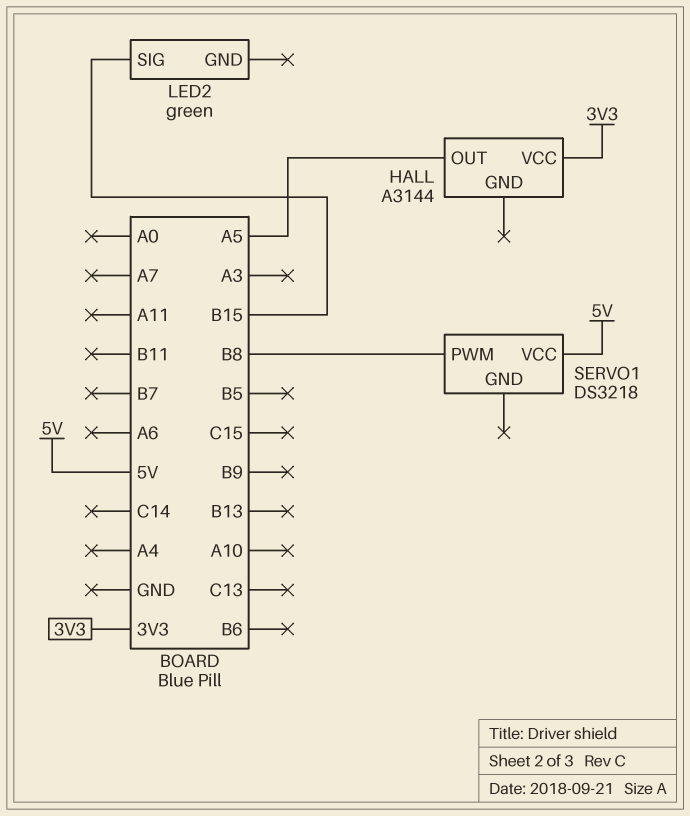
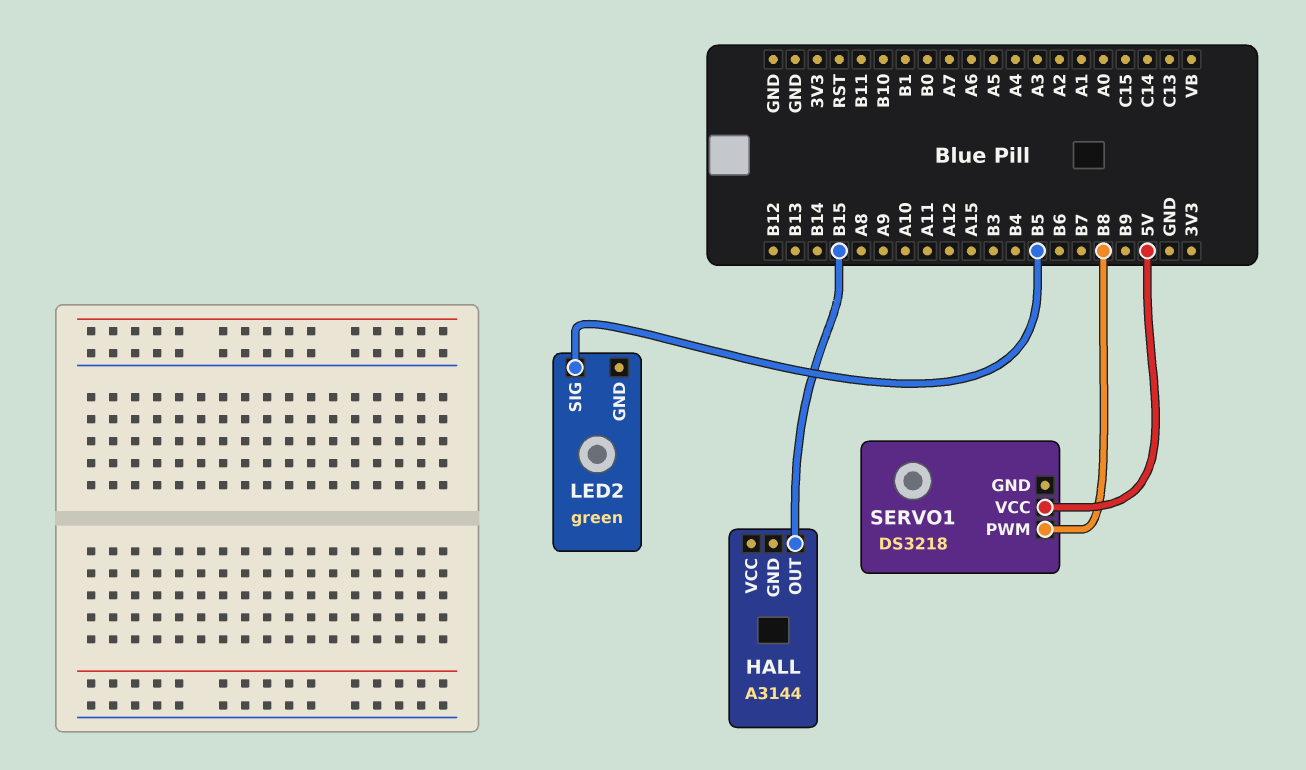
HALL pin OUT: A5 -> B15
HALL pin VCC: 3V3 -> none
LED2 pin SIG: B15 -> B5

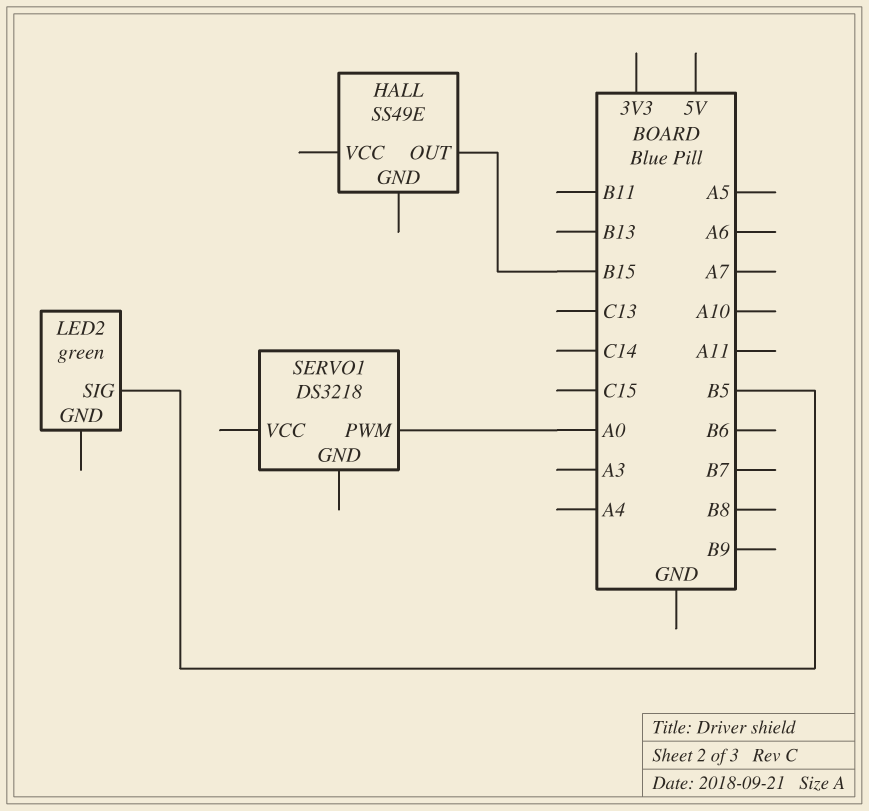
HALL: A3144 -> SS49E
SERVO1 pin PWM: B8 -> A0
SERVO1 pin VCC: 5V -> none

